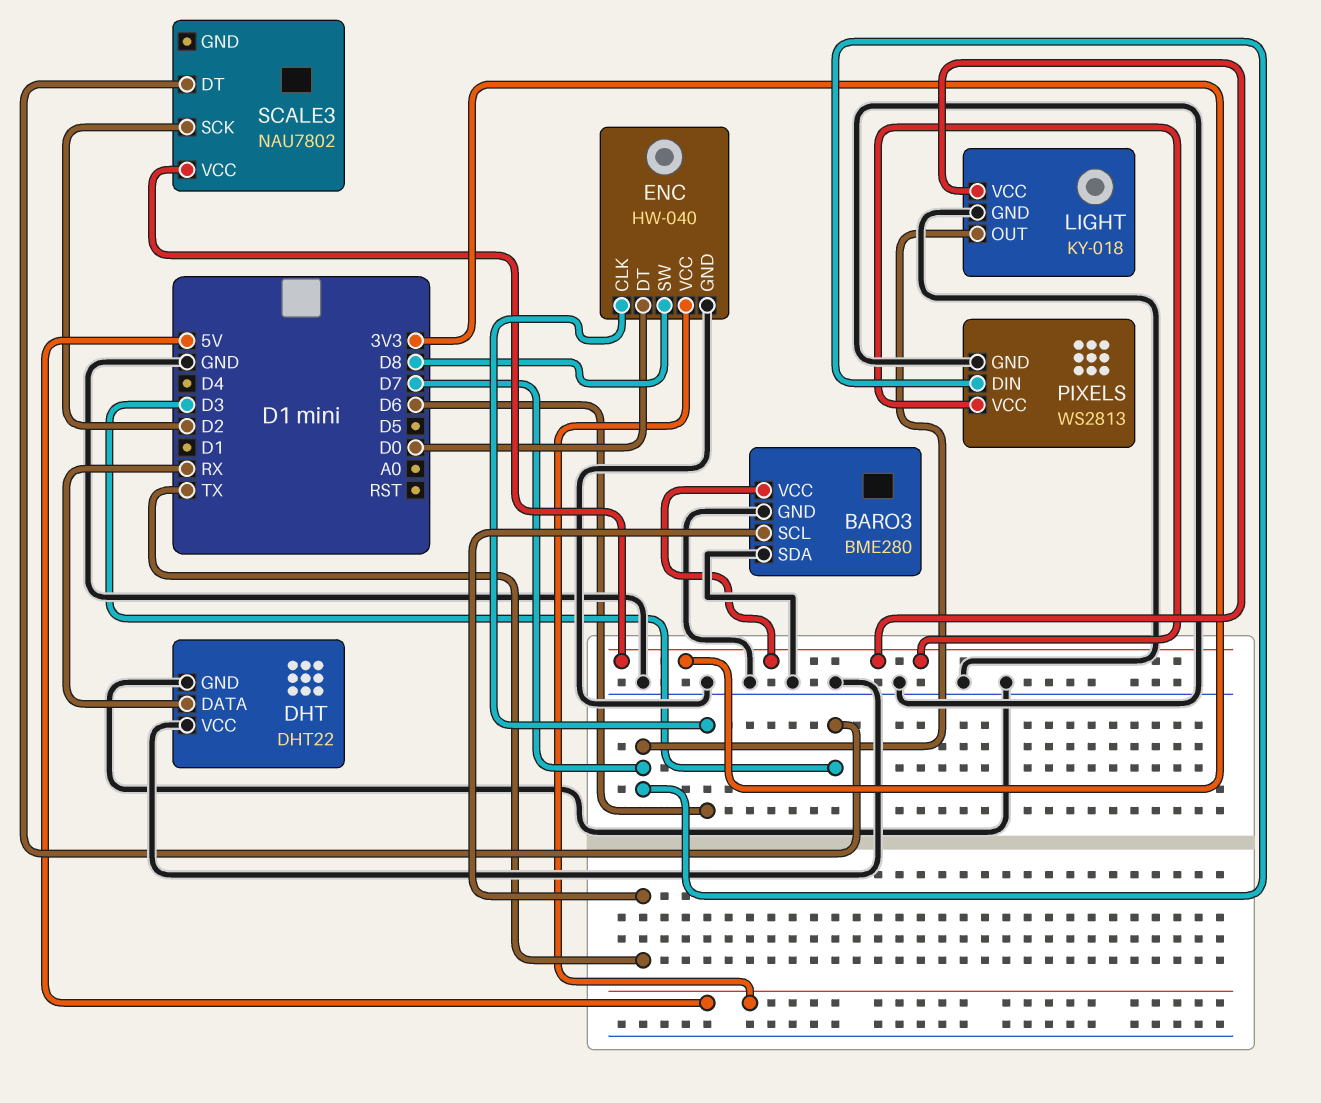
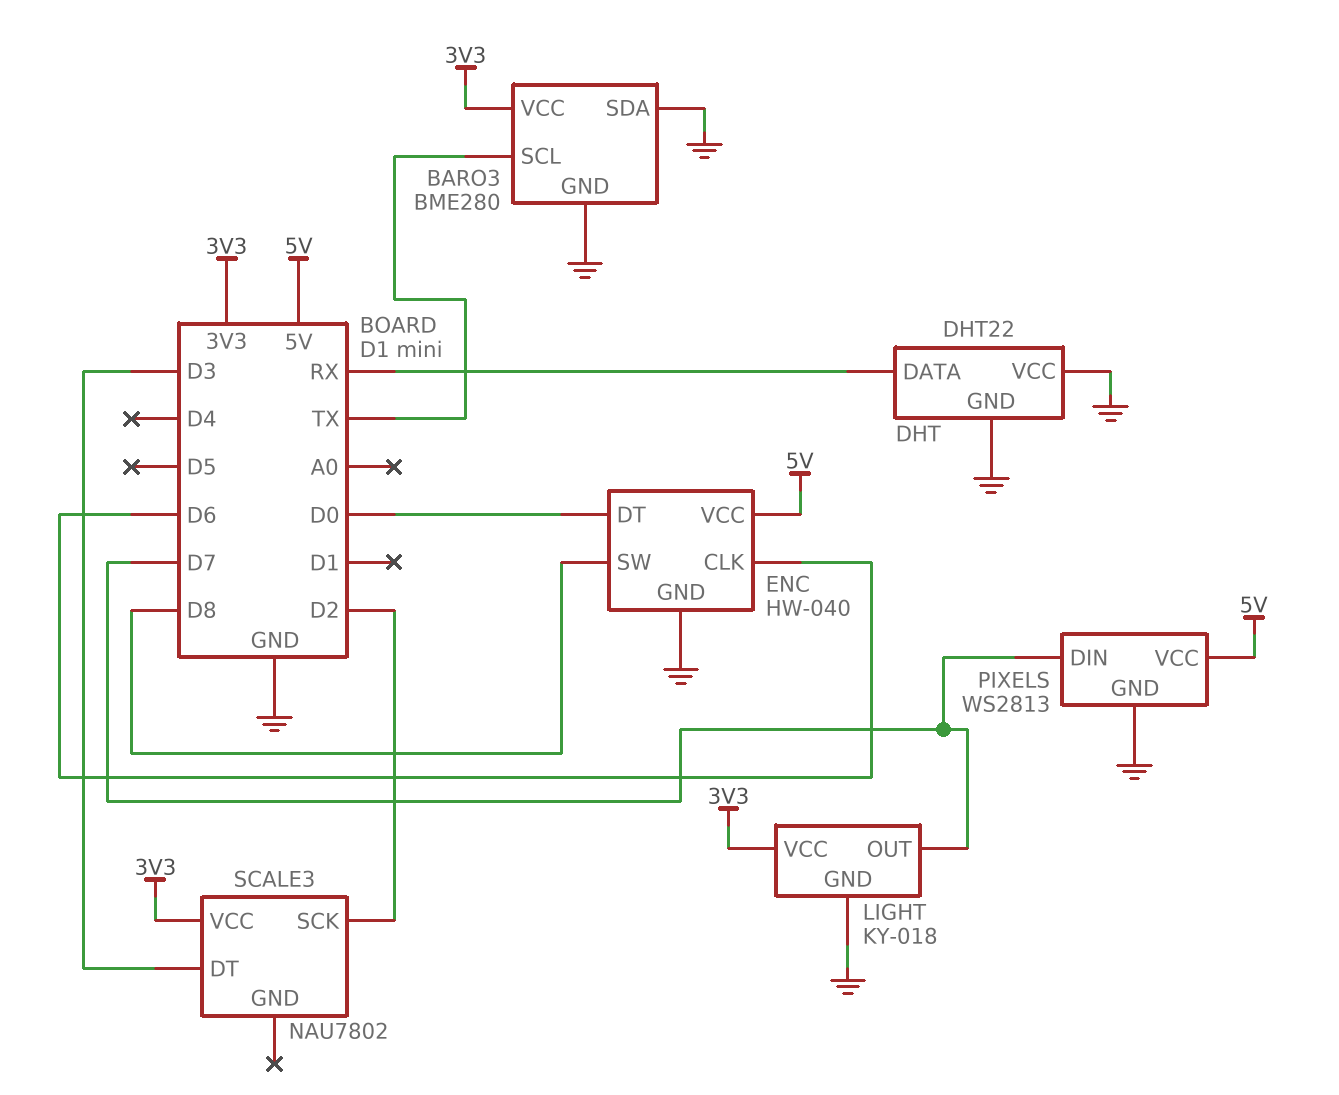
PIXELS pin VCC: 3V3 -> 5V

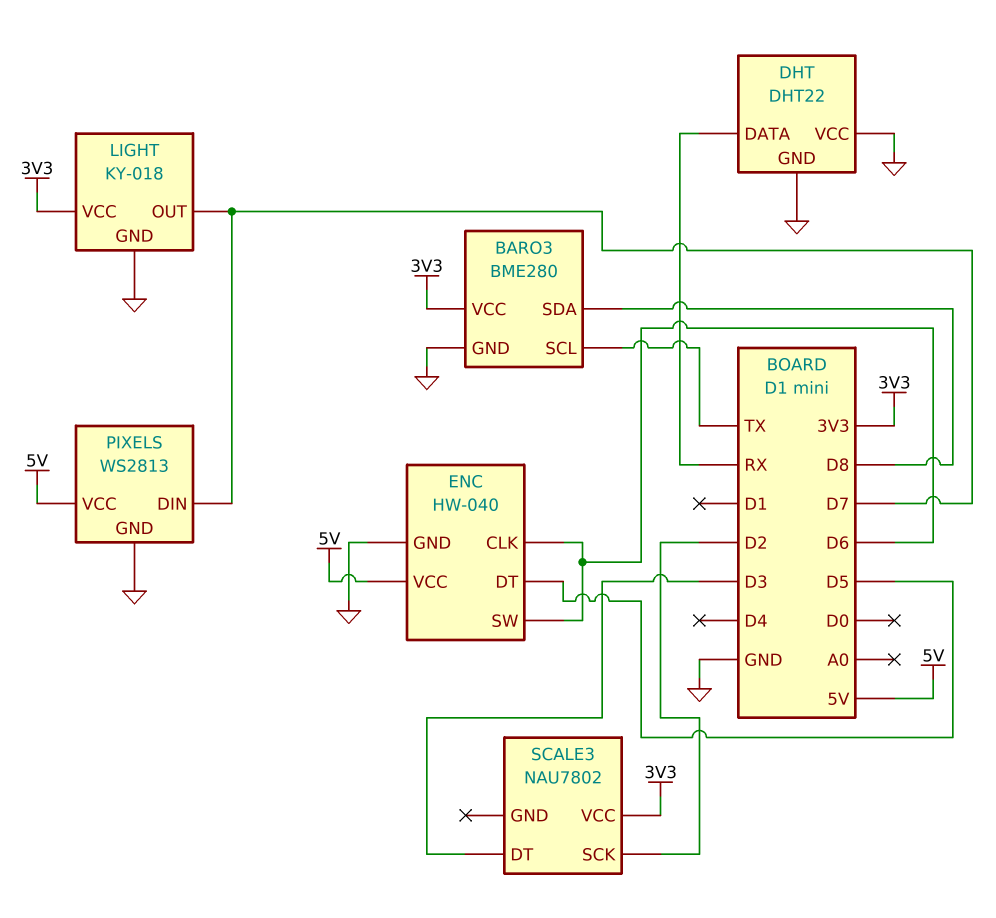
BARO3 pin SDA: GND -> D8
ENC pin DT: D0 -> D5
ENC pin SW: D8 -> D6

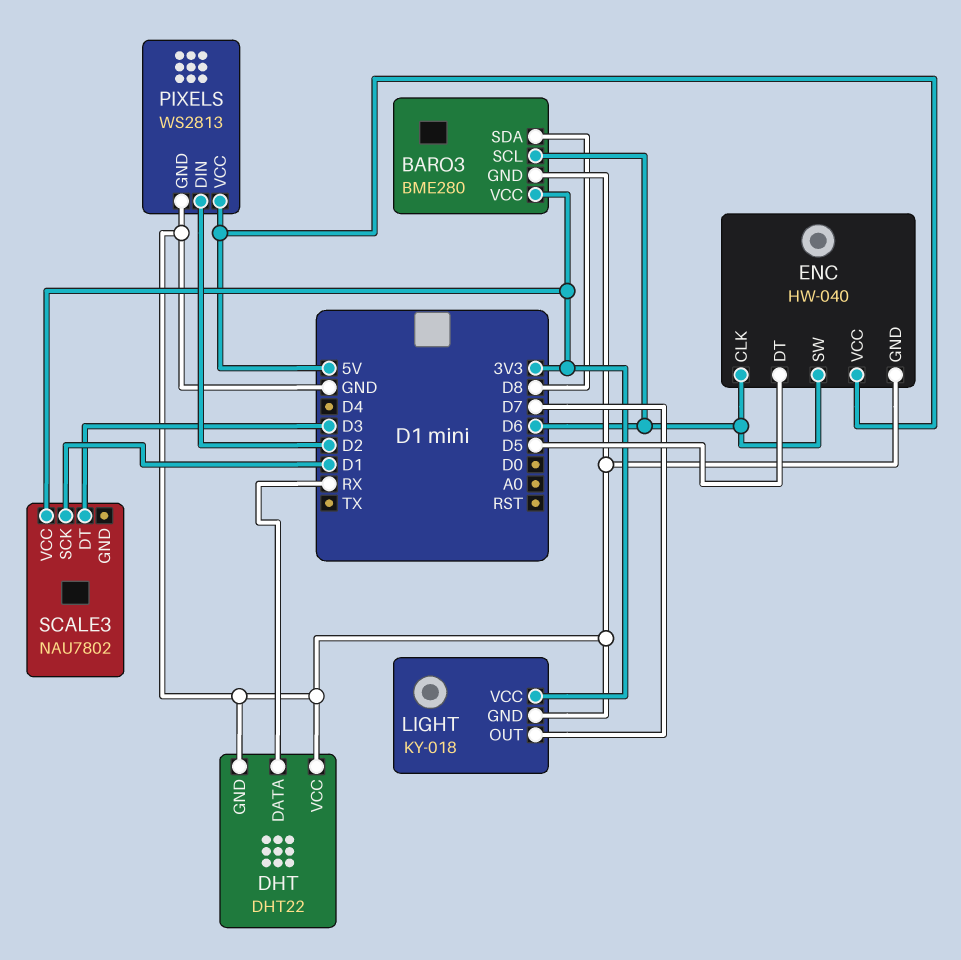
BARO3 pin SCL: TX -> D6
PIXELS pin DIN: D7 -> D2
SCALE3 pin SCK: D2 -> D1

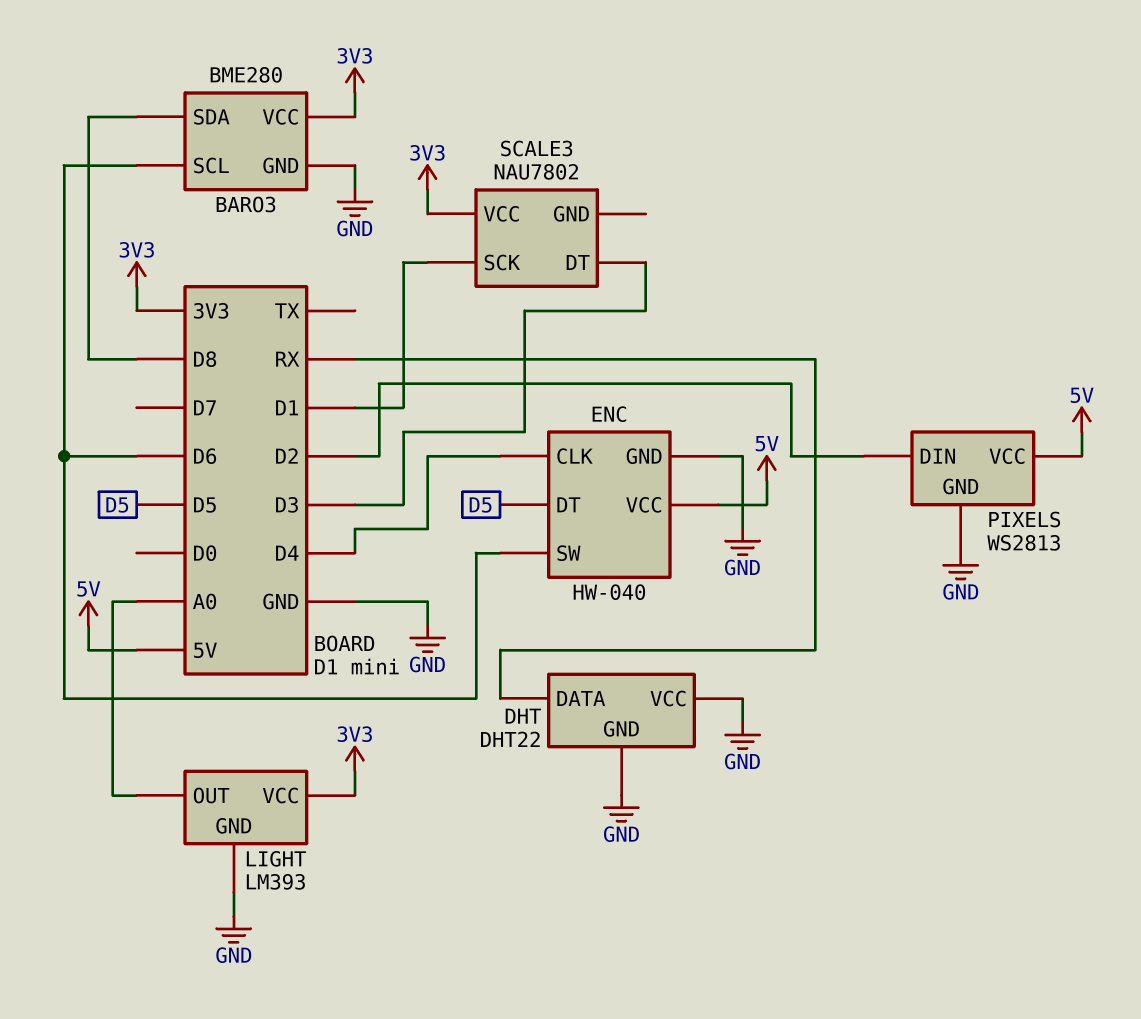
ENC pin CLK: D6 -> D4
LIGHT: KY-018 -> LM393
LIGHT pin OUT: D7 -> A0

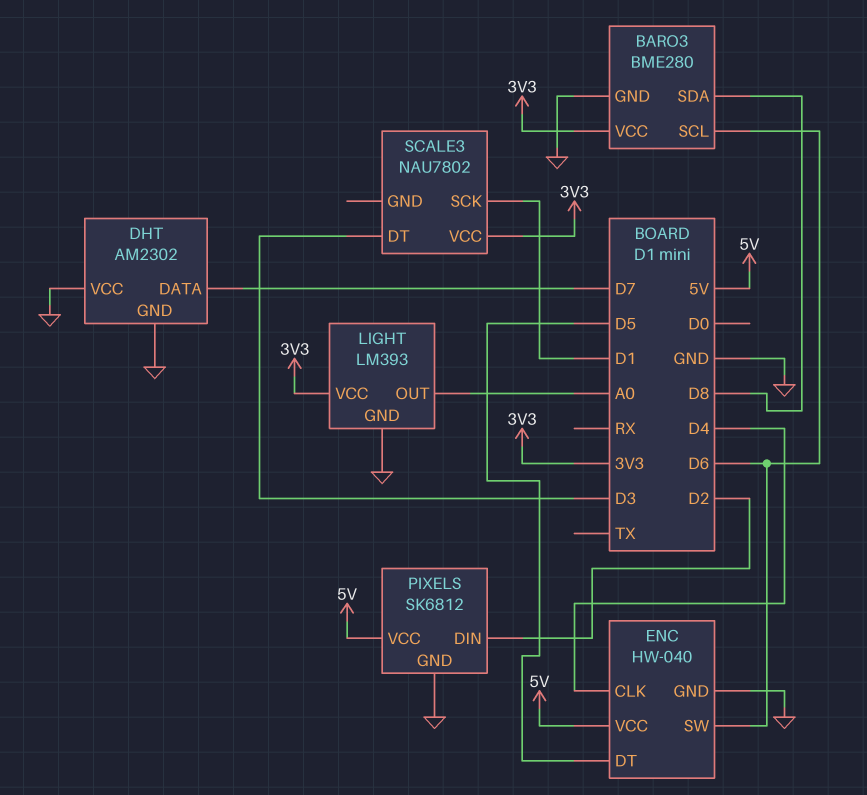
DHT: DHT22 -> AM2302
DHT pin DATA: RX -> D7
PIXELS: WS2813 -> SK6812

